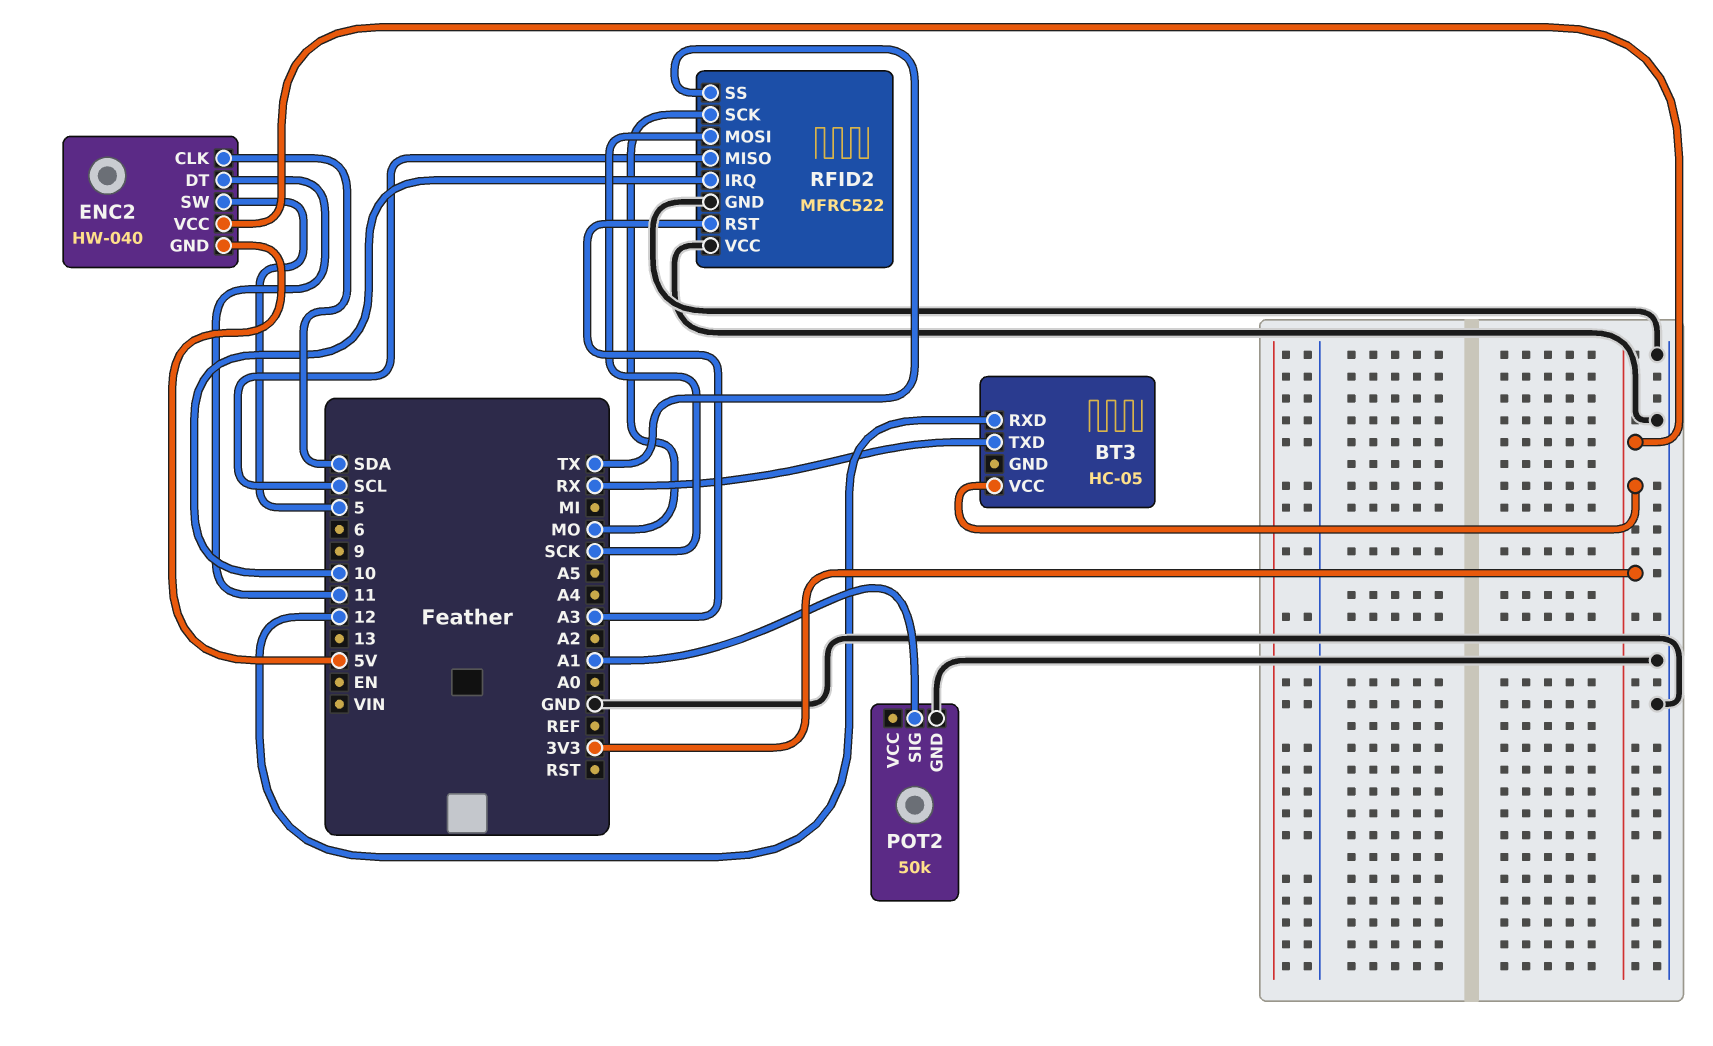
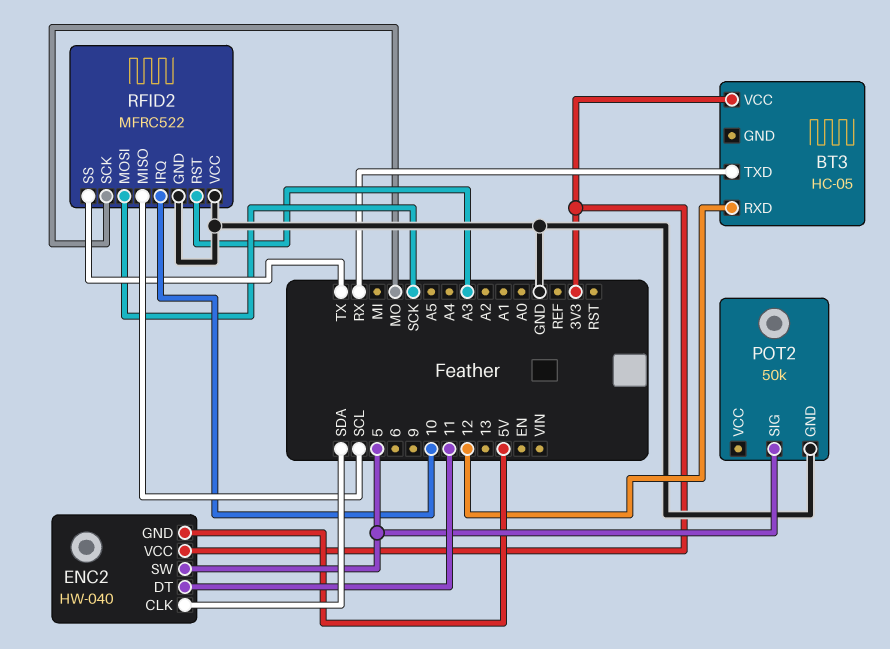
POT2 pin SIG: A1 -> 5

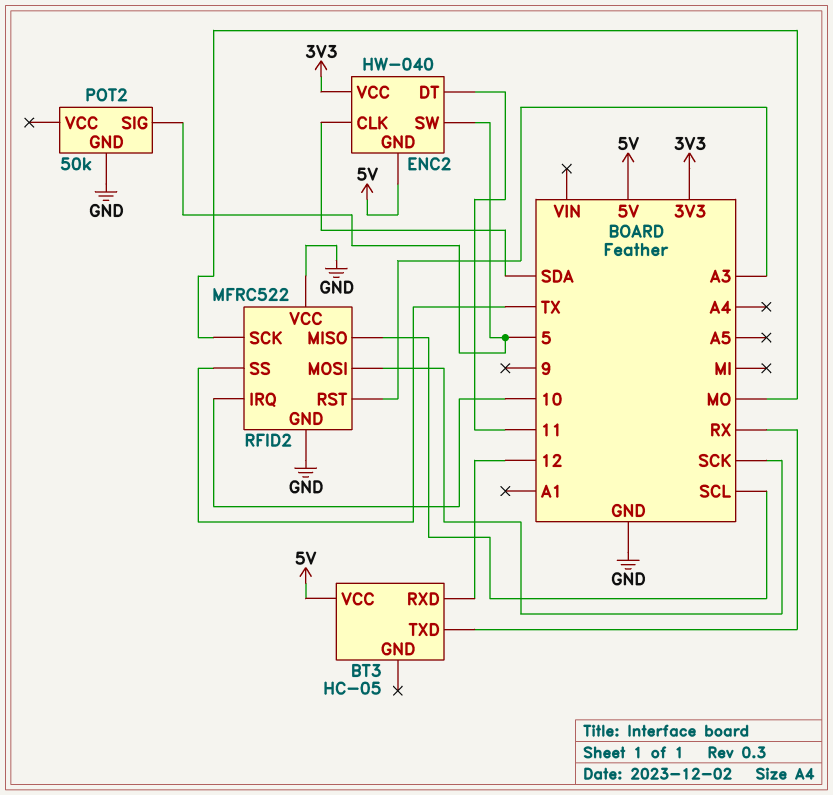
BT3 pin VCC: 3V3 -> 5V

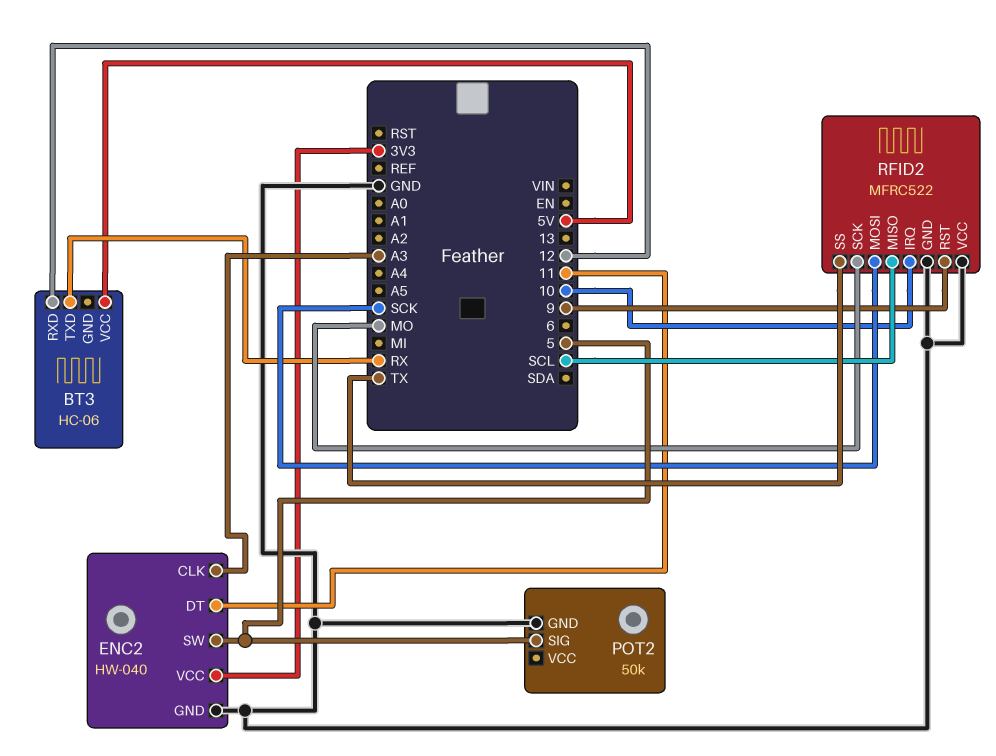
BT3: HC-05 -> HC-06
ENC2 pin CLK: SDA -> A3
ENC2 pin GND: 5V -> GND
RFID2 pin RST: A3 -> 9

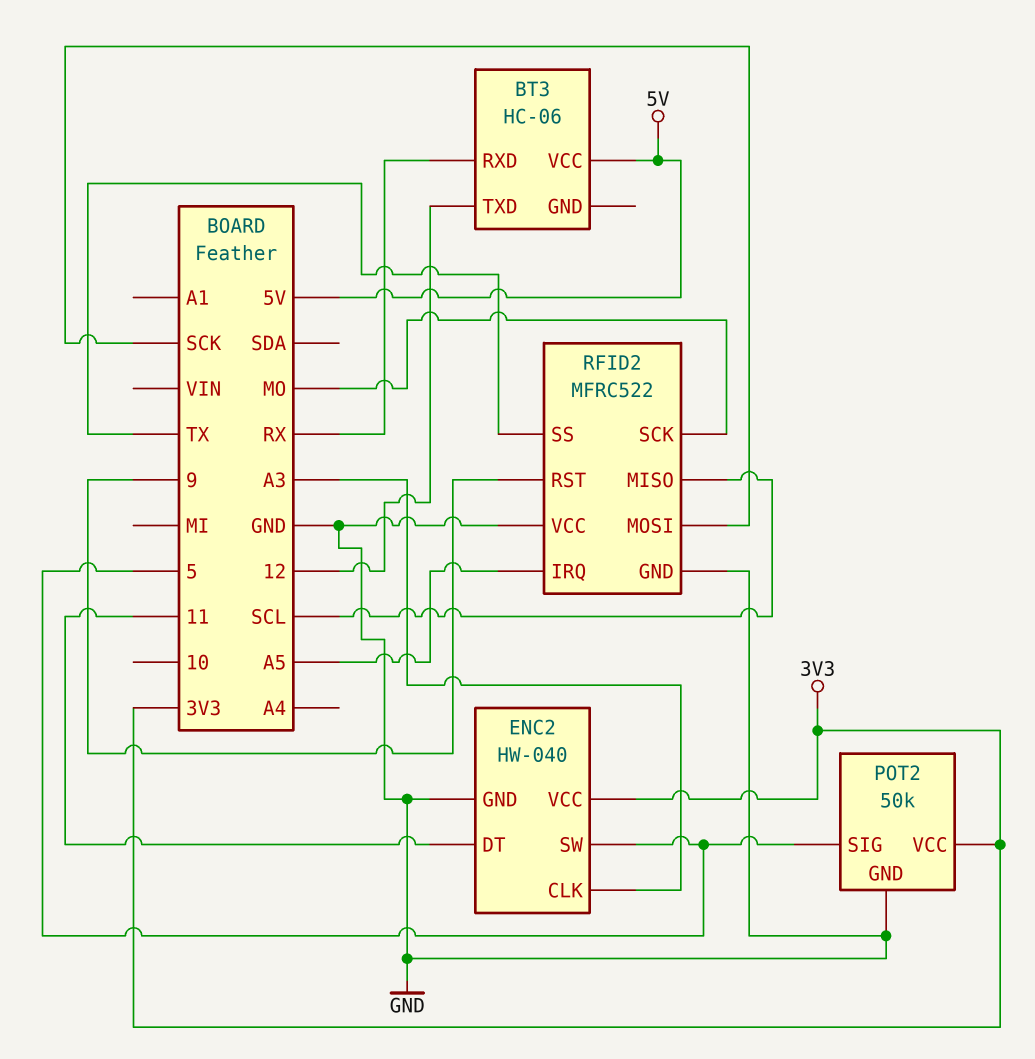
BT3 pin RXD: 12 -> RX
BT3 pin TXD: RX -> 12
POT2 pin VCC: none -> 3V3
RFID2 pin IRQ: 10 -> A5

